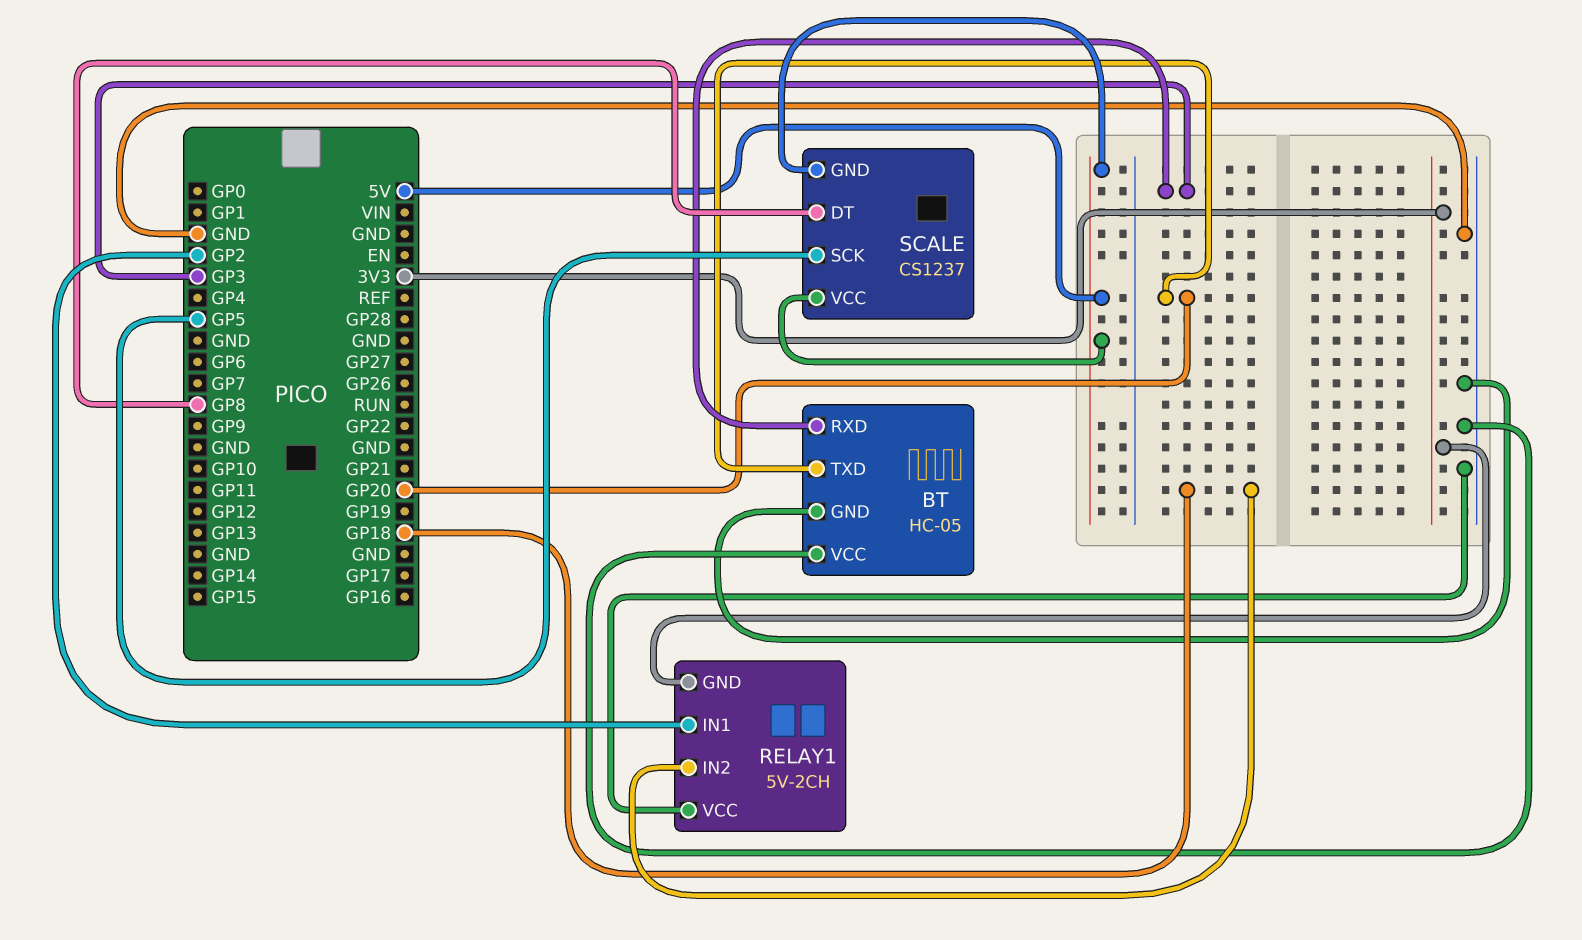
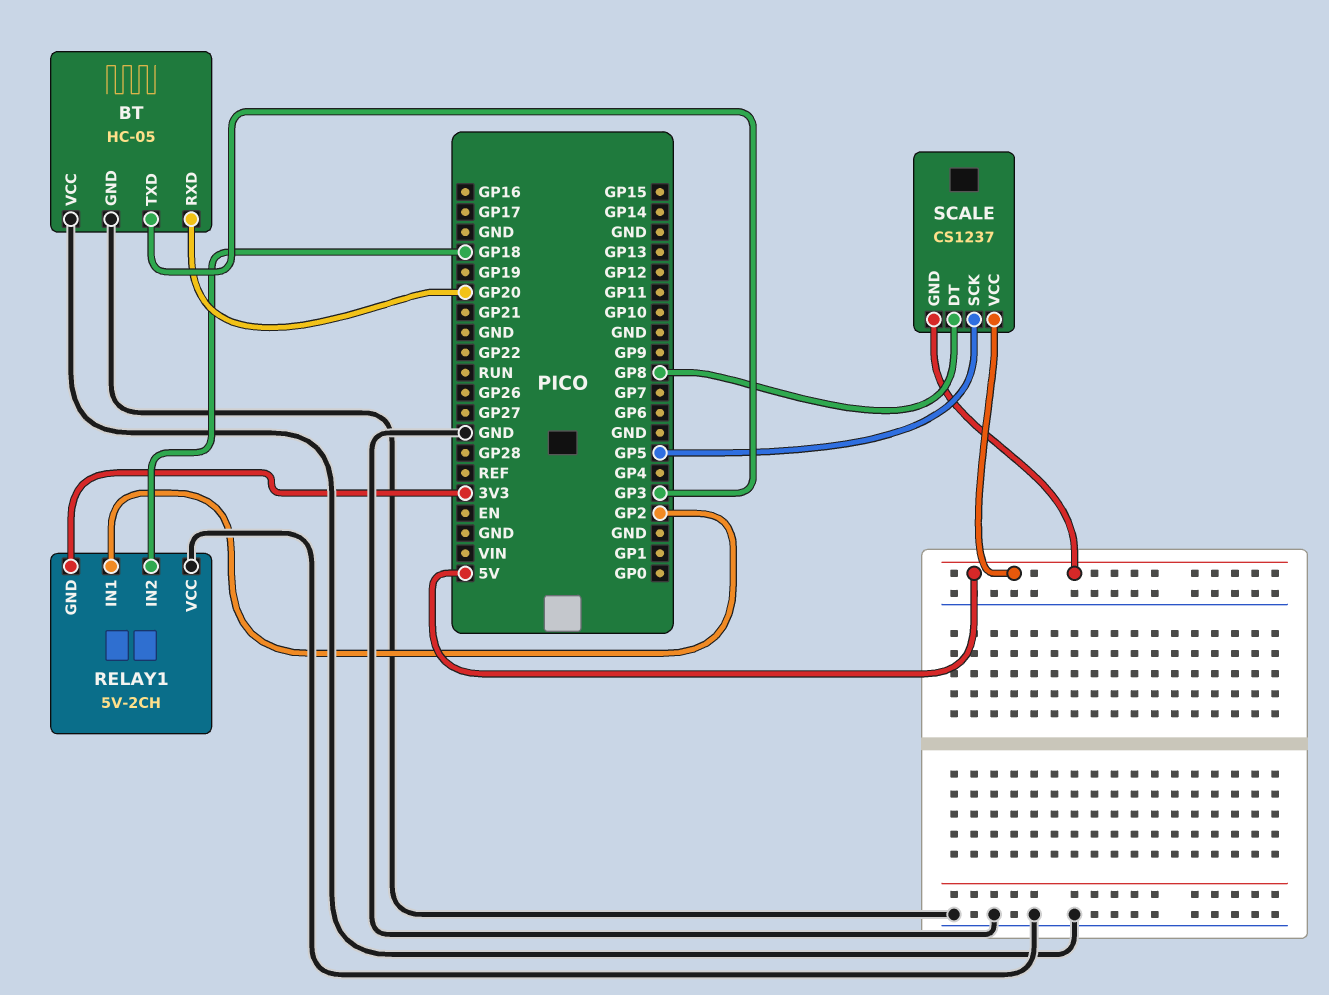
BT pin RXD: GP3 -> GP20
BT pin TXD: GP20 -> GP3

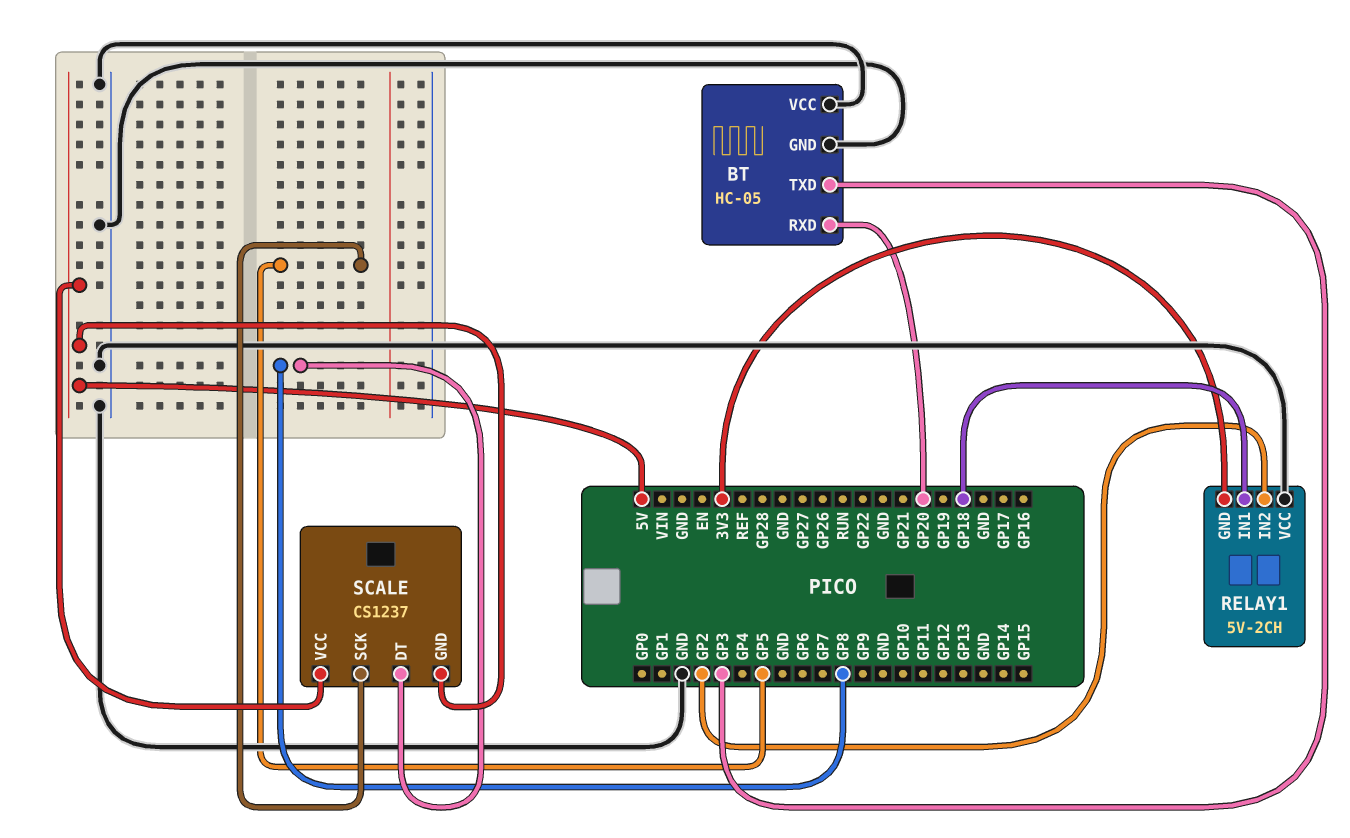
RELAY1 pin IN1: GP2 -> GP18
RELAY1 pin IN2: GP18 -> GP2

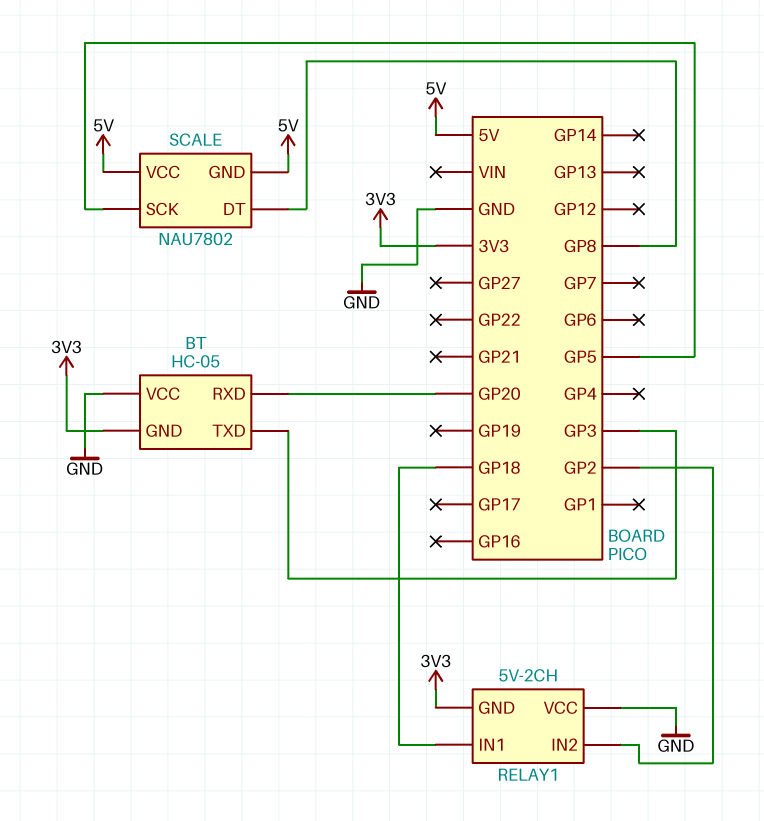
BT pin GND: GND -> 3V3
SCALE: CS1237 -> NAU7802

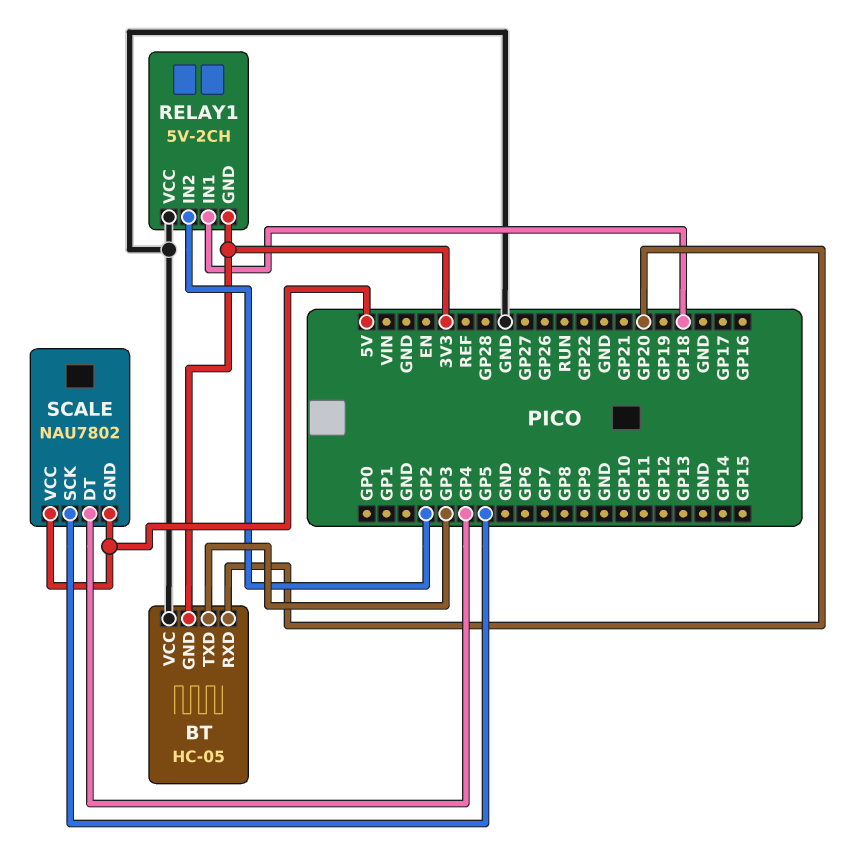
SCALE pin DT: GP8 -> GP4

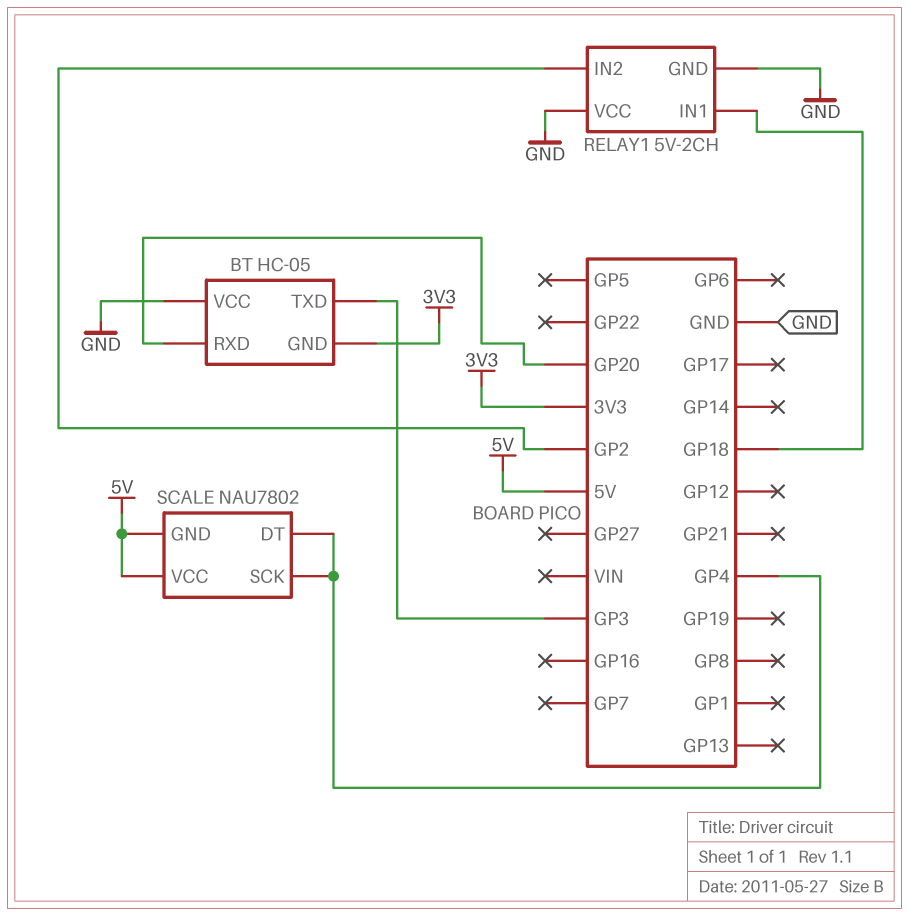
RELAY1 pin GND: 3V3 -> GND
SCALE pin SCK: GP5 -> GP4

